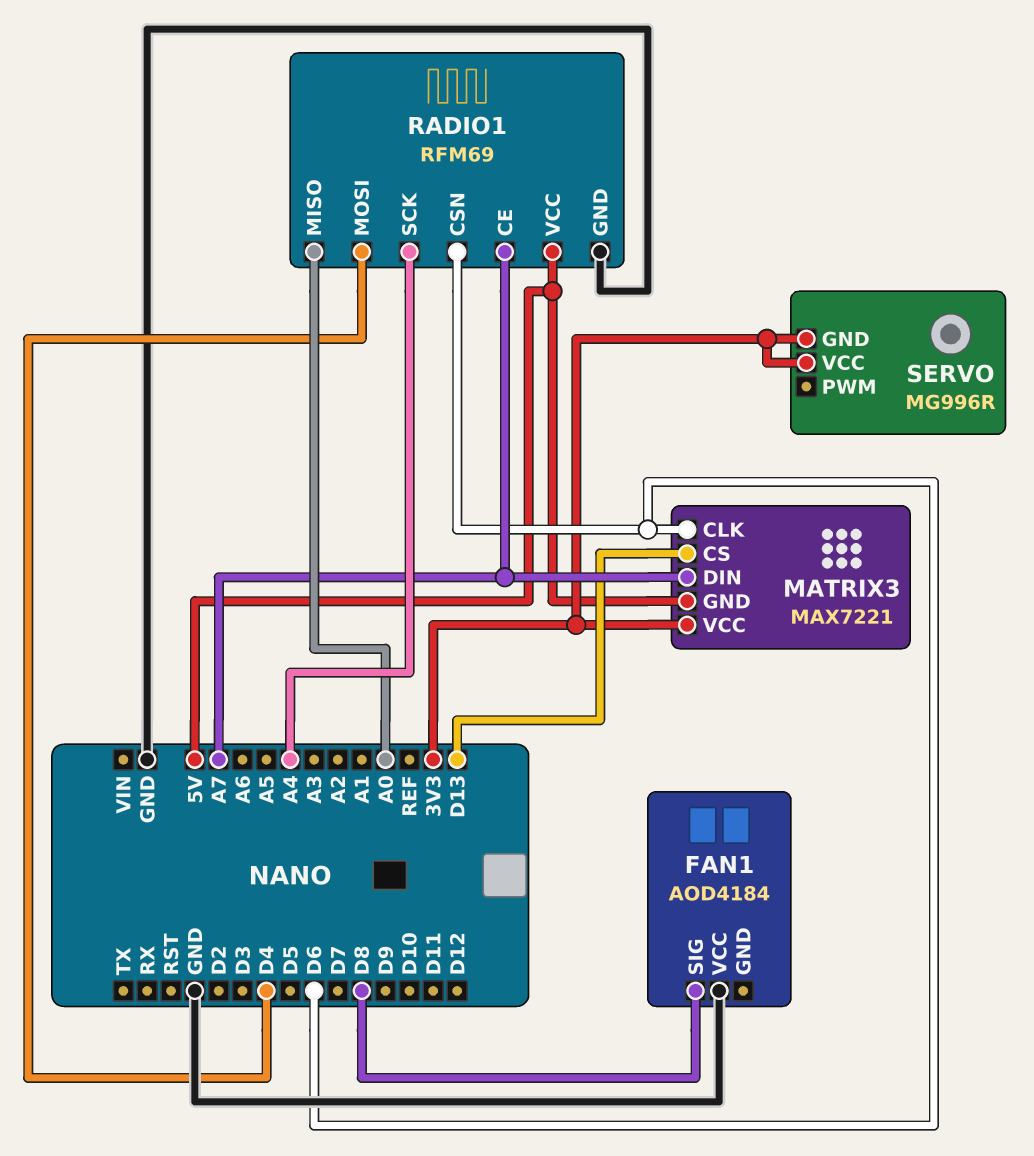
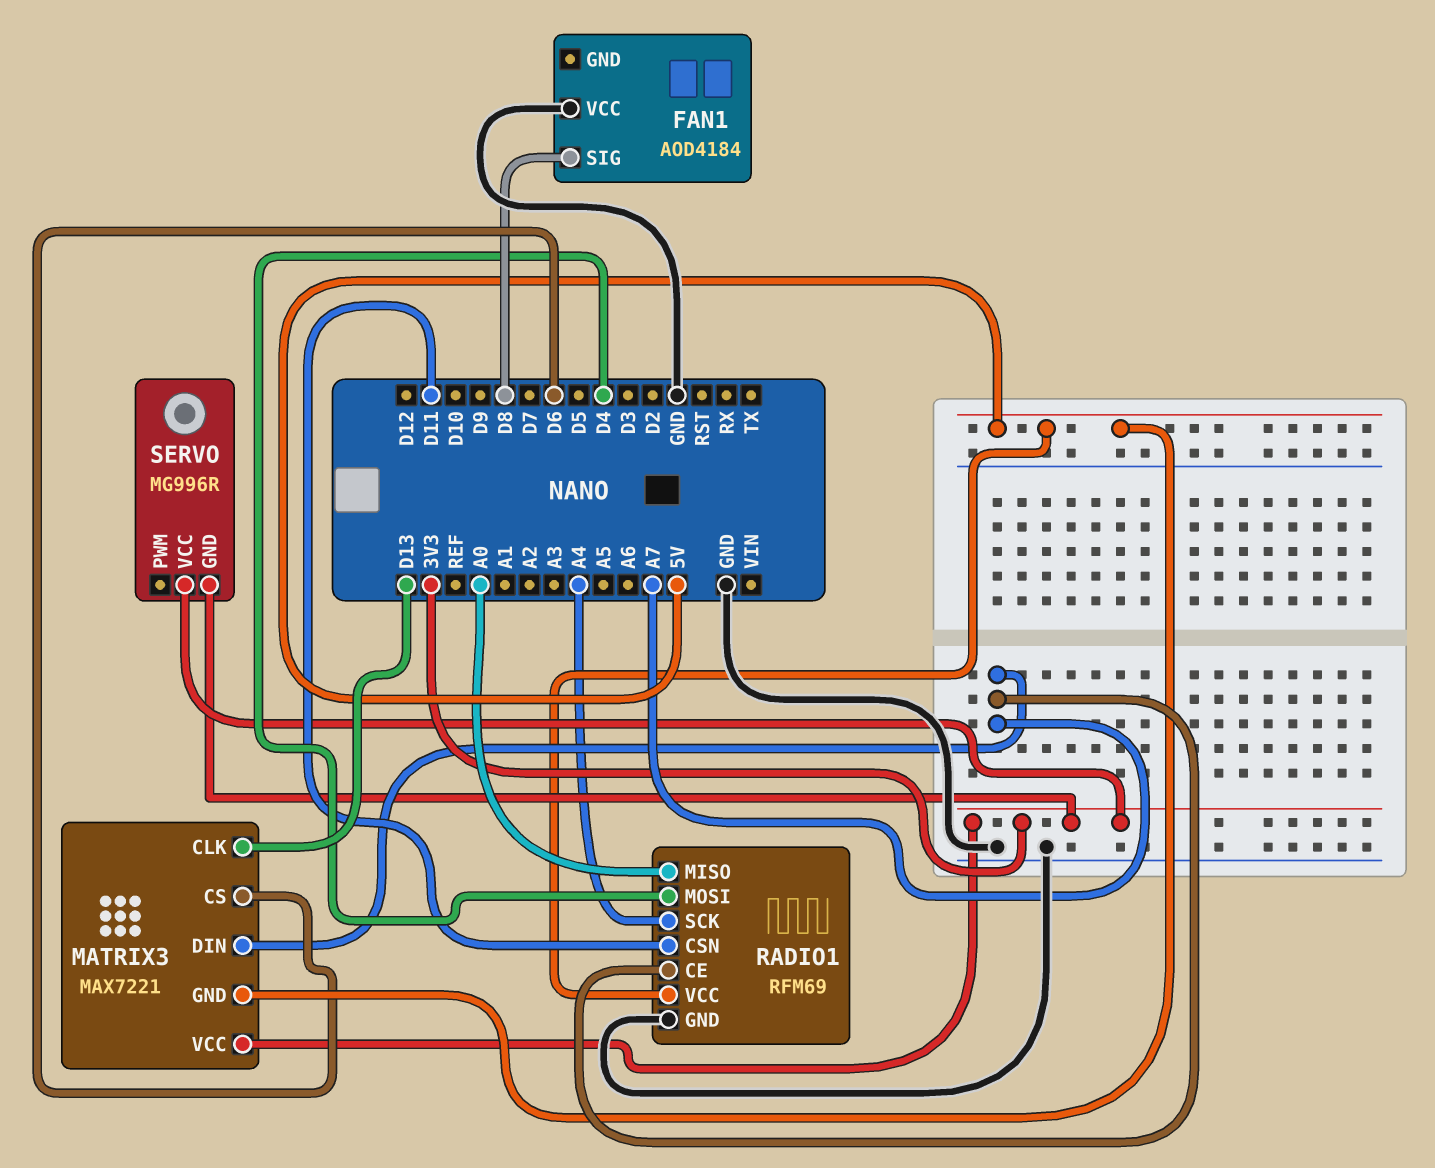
MATRIX3 pin CLK: D6 -> D13
MATRIX3 pin CS: D13 -> D6
RADIO1 pin CSN: D6 -> D11

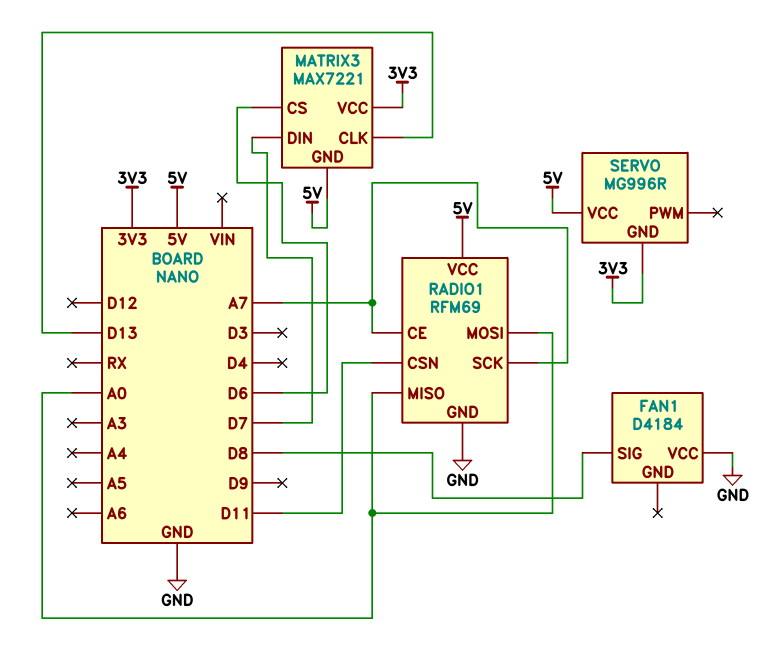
FAN1: AOD4184 -> D4184
MATRIX3 pin DIN: A7 -> D7
RADIO1 pin MOSI: D4 -> A0
RADIO1 pin SCK: A4 -> A7
SERVO pin VCC: 3V3 -> 5V

